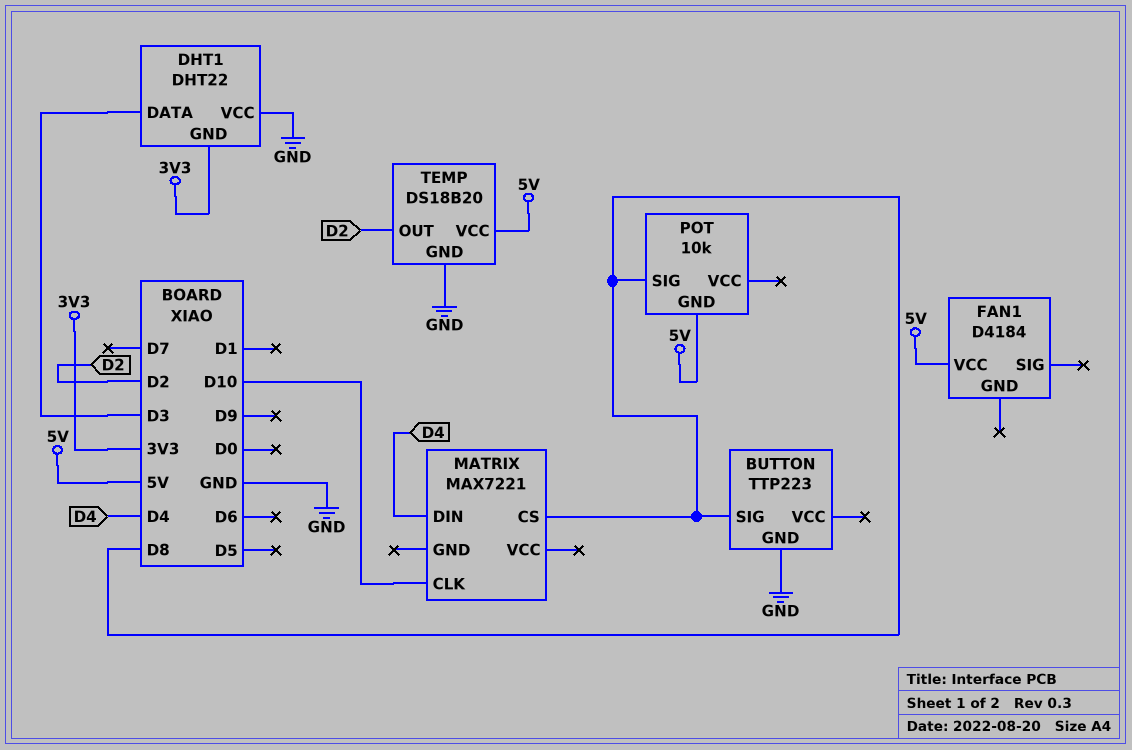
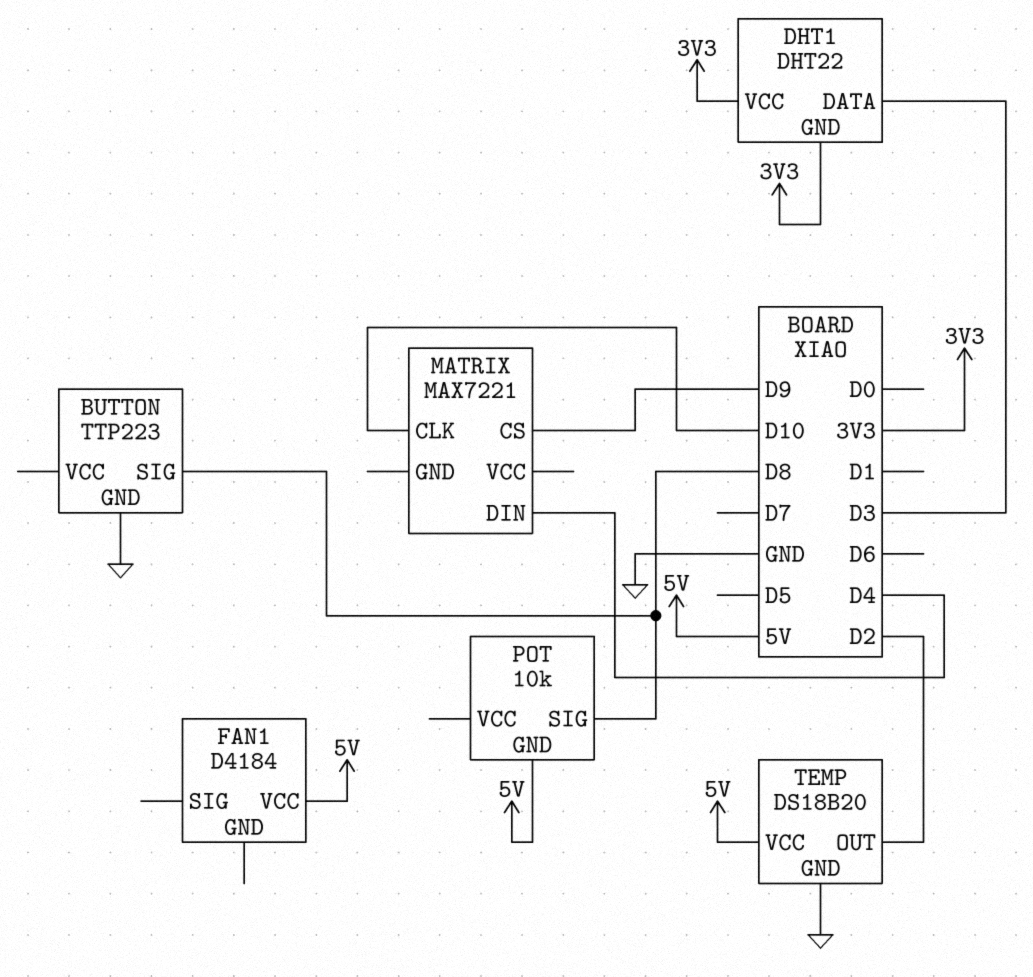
DHT1 pin VCC: GND -> 3V3
MATRIX pin CS: D8 -> D9

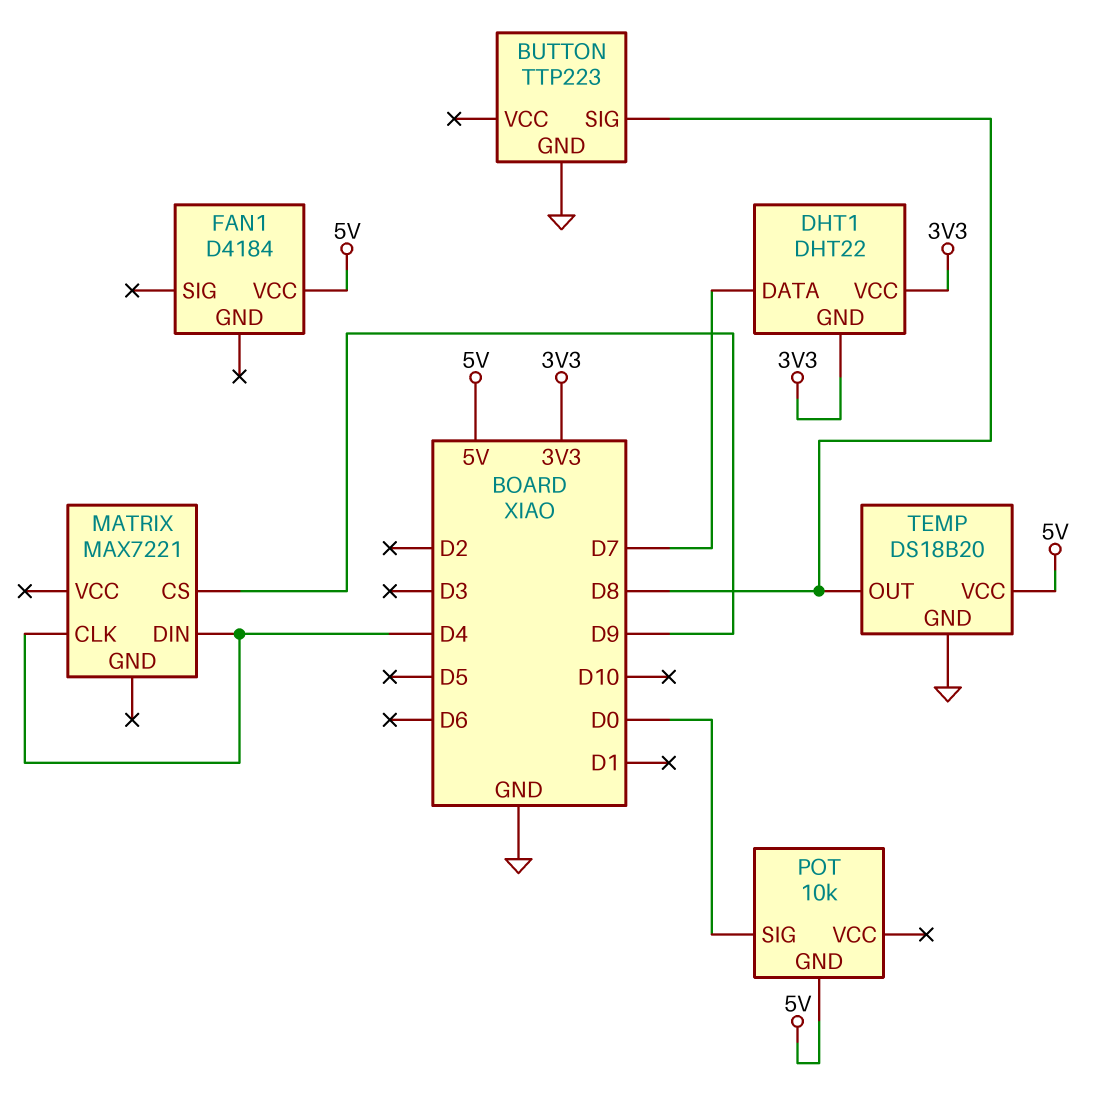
DHT1 pin DATA: D3 -> D7
MATRIX pin CLK: D10 -> D4
POT pin SIG: D8 -> D0
TEMP pin OUT: D2 -> D8

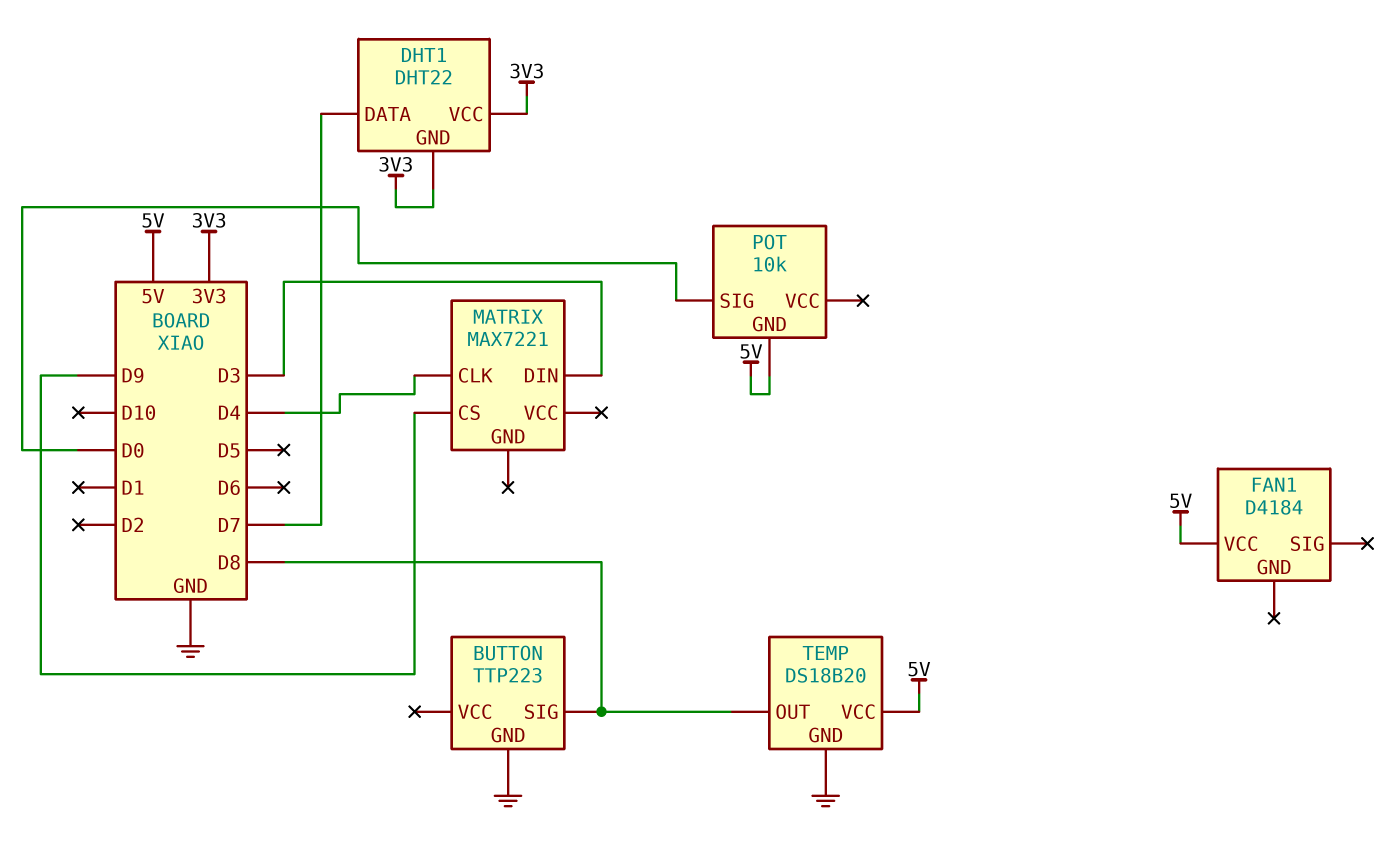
MATRIX pin DIN: D4 -> D3

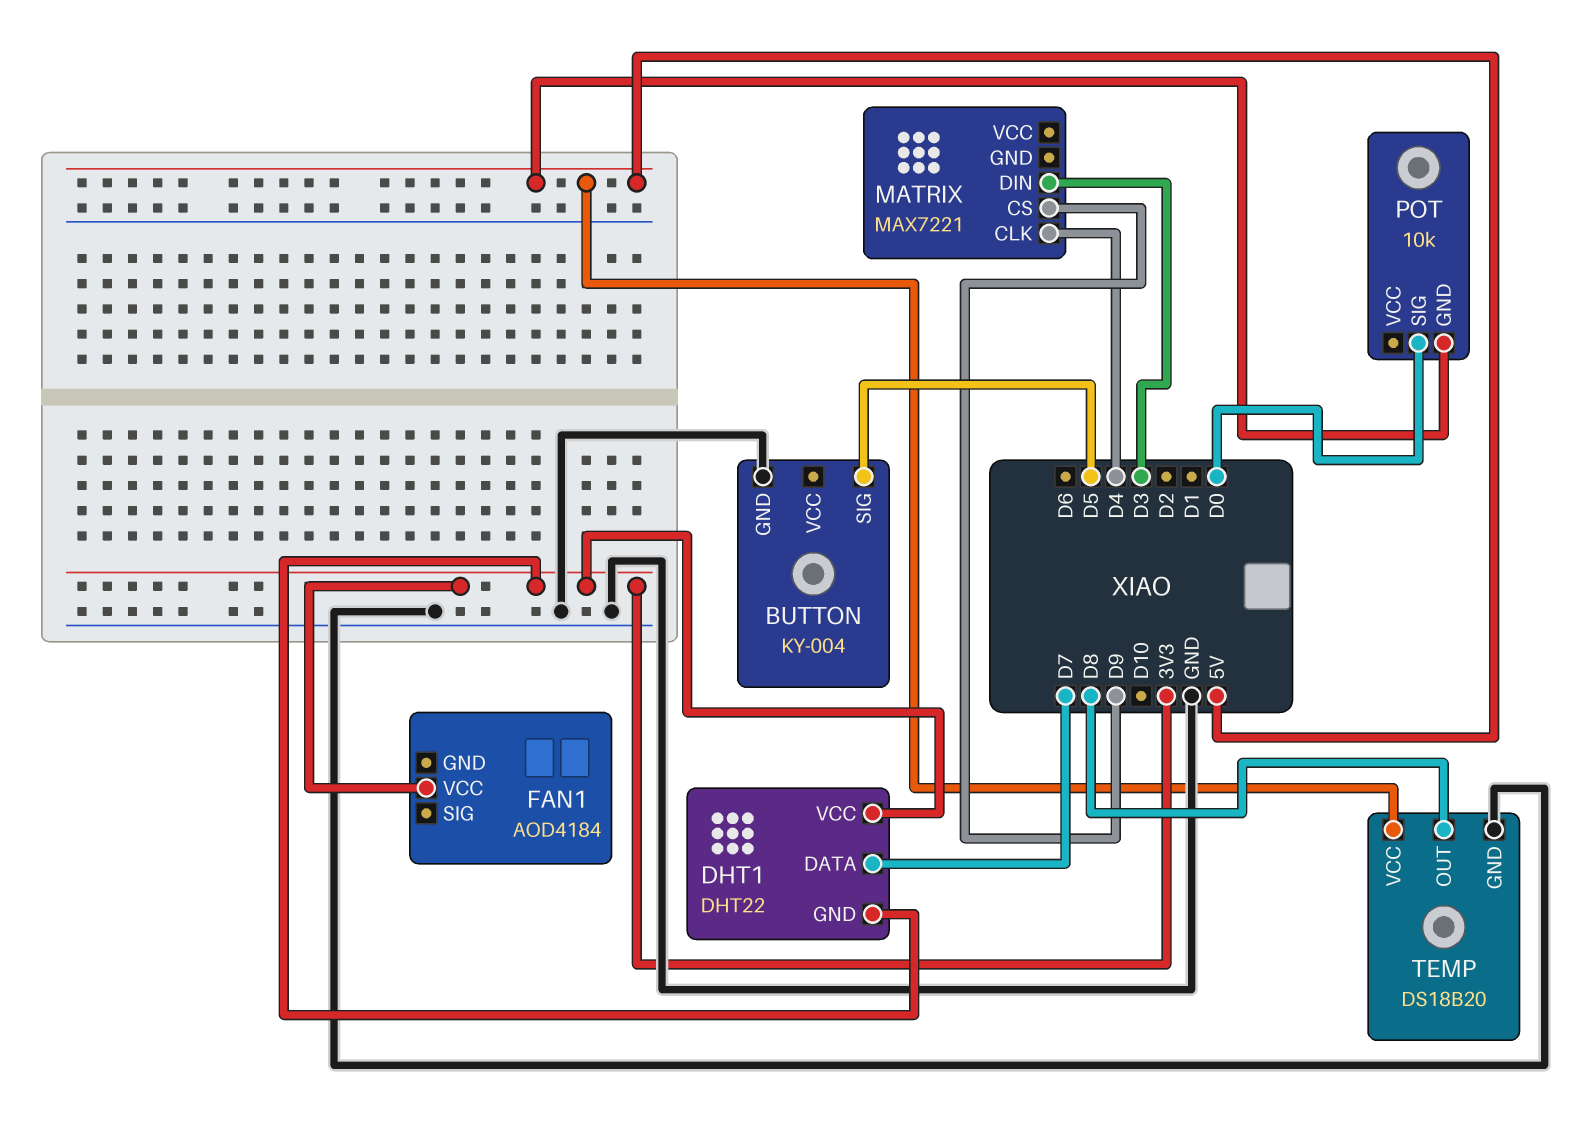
BUTTON: TTP223 -> KY-004
BUTTON pin SIG: D8 -> D5
FAN1: D4184 -> AOD4184
FAN1 pin VCC: 5V -> 3V3

